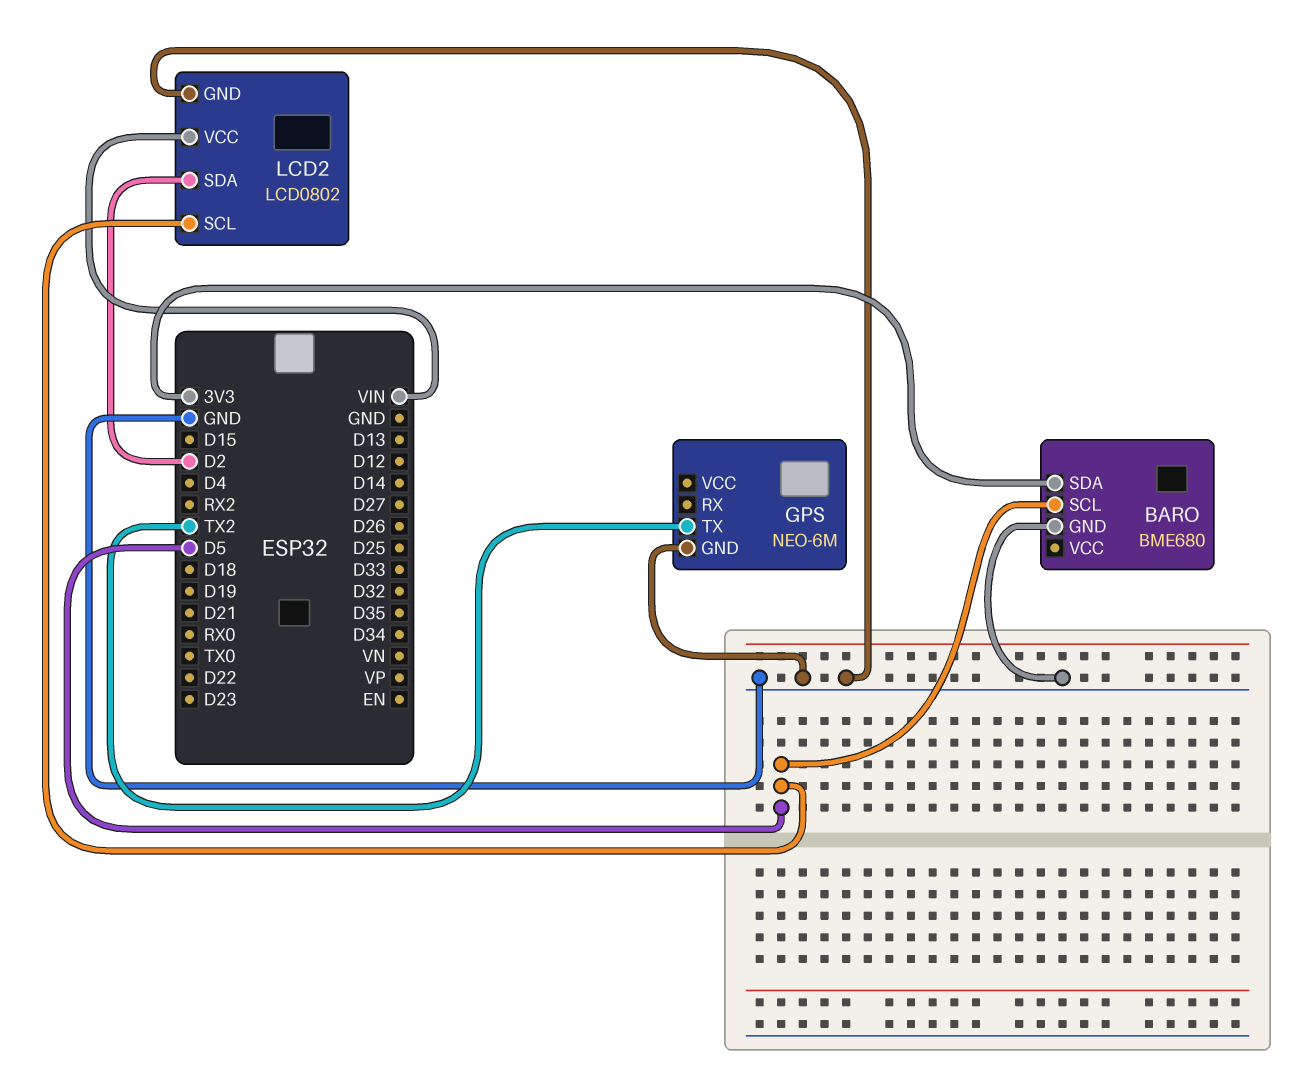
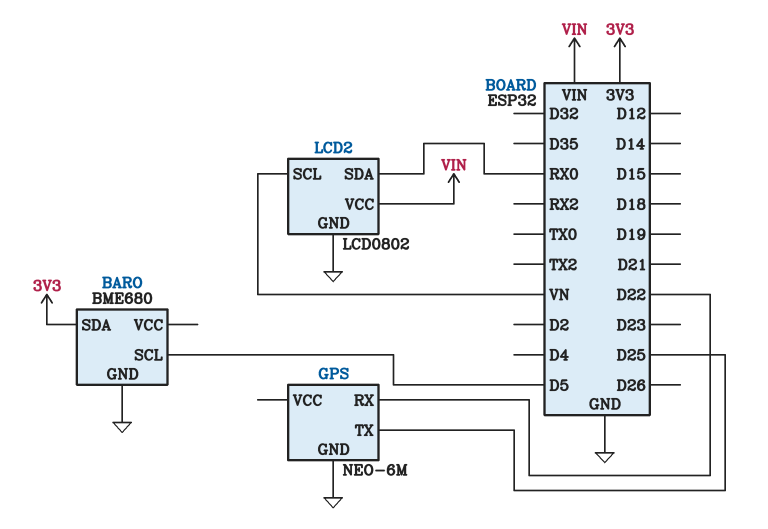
GPS pin RX: none -> D22
GPS pin TX: TX2 -> D25
LCD2 pin SCL: D5 -> VN
LCD2 pin SDA: D2 -> RX0

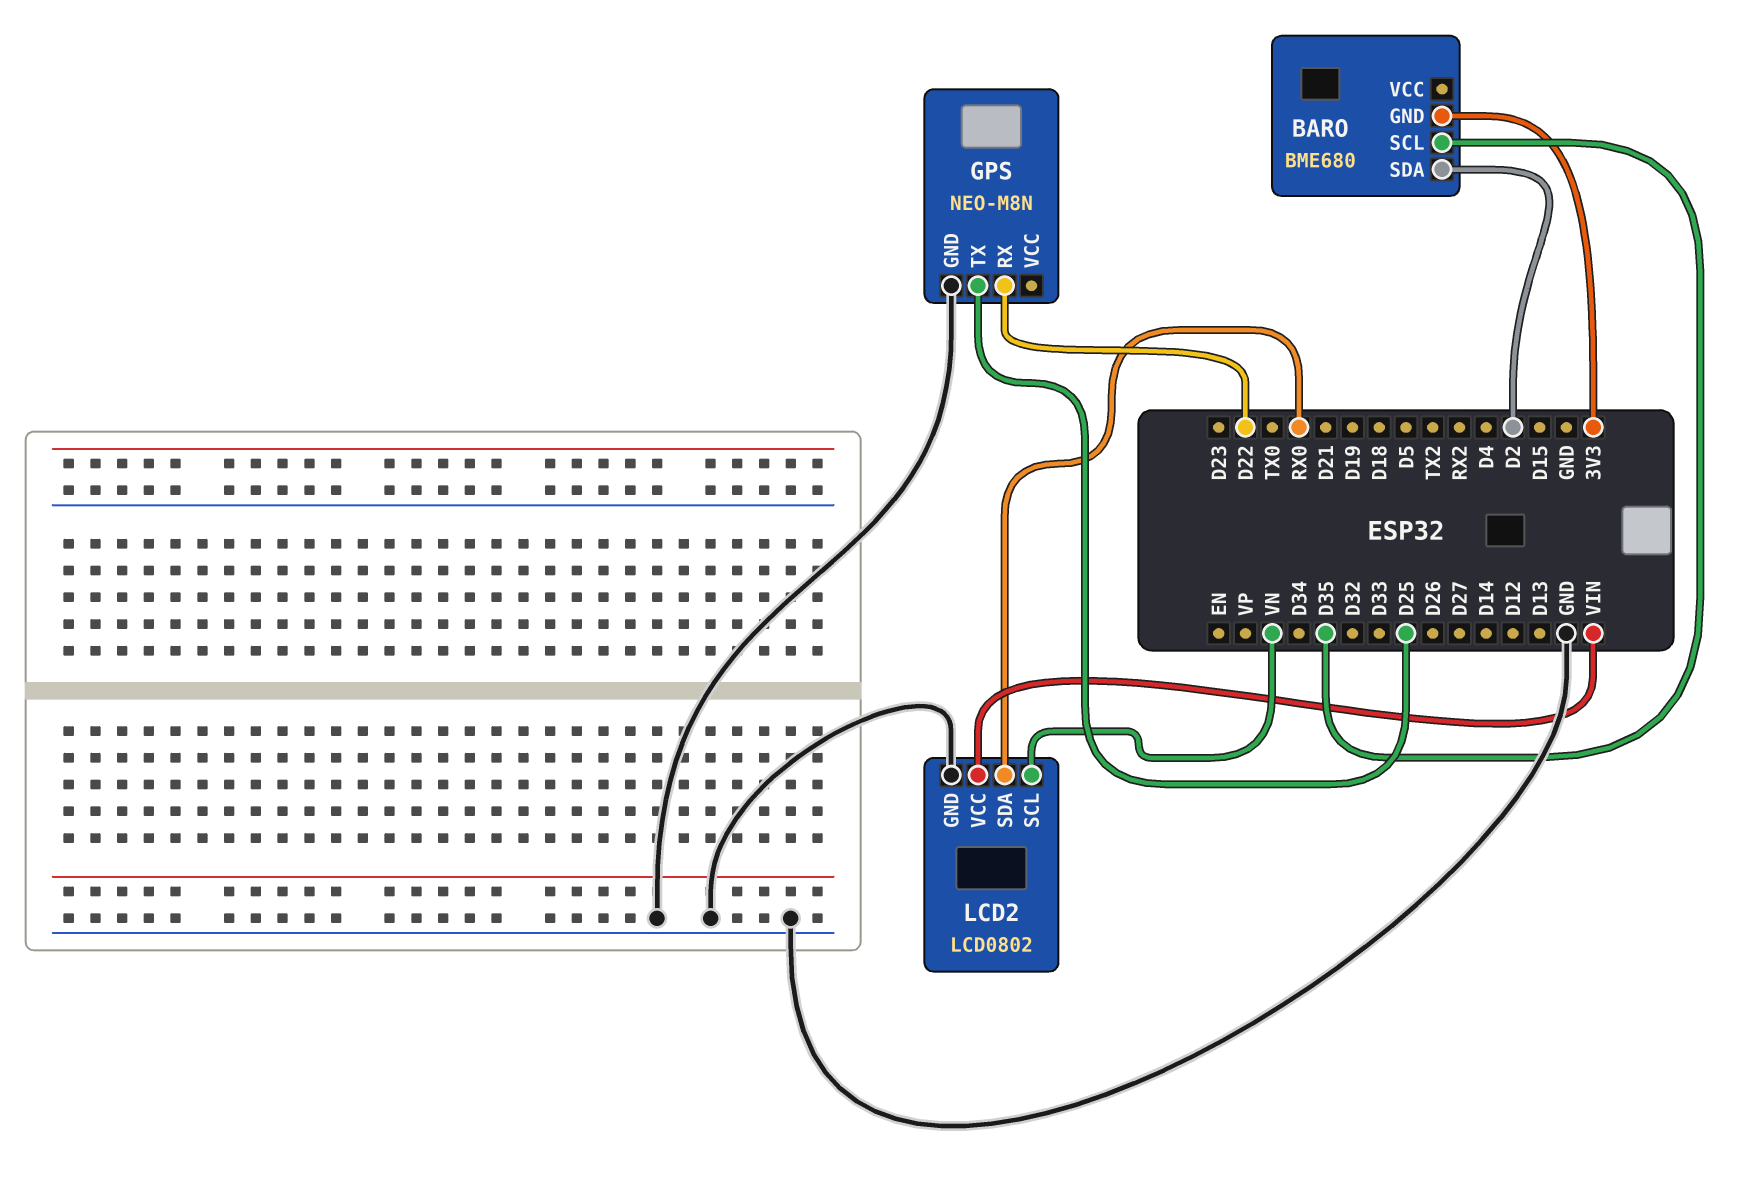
BARO pin GND: GND -> 3V3
BARO pin SCL: D5 -> D35
BARO pin SDA: 3V3 -> D2
GPS: NEO-6M -> NEO-M8N

